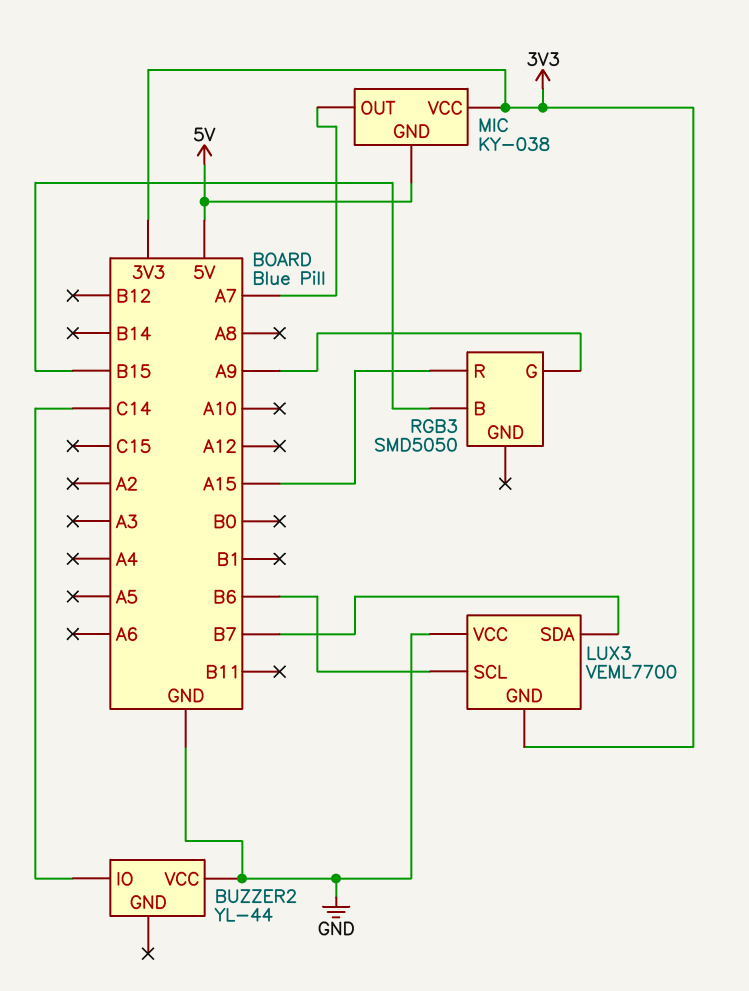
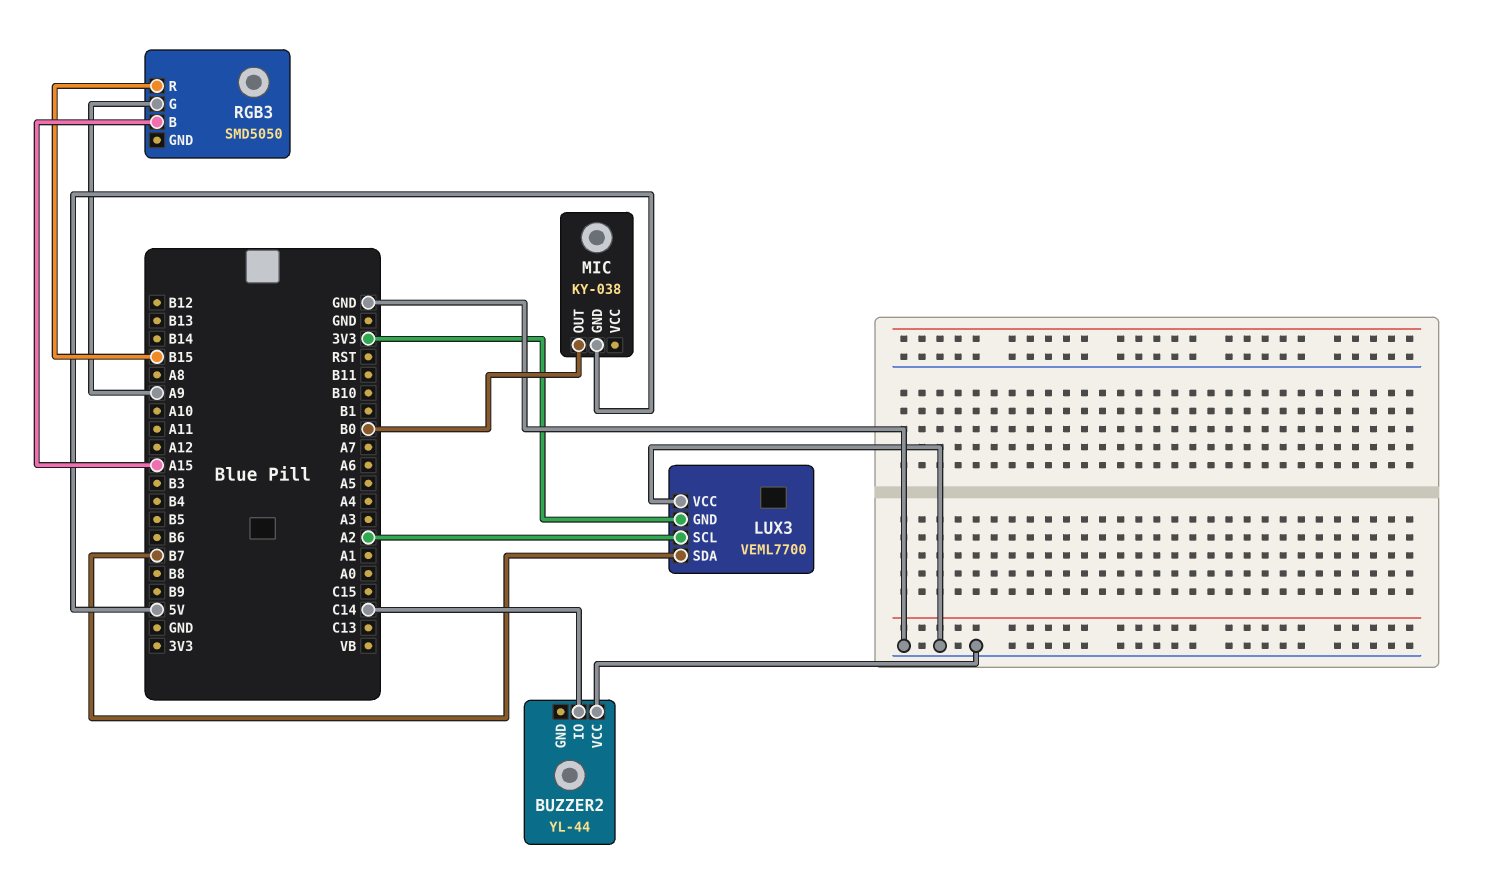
LUX3 pin SCL: B6 -> A2
MIC pin OUT: A7 -> B0
MIC pin VCC: 3V3 -> none
RGB3 pin B: B15 -> A15
RGB3 pin R: A15 -> B15

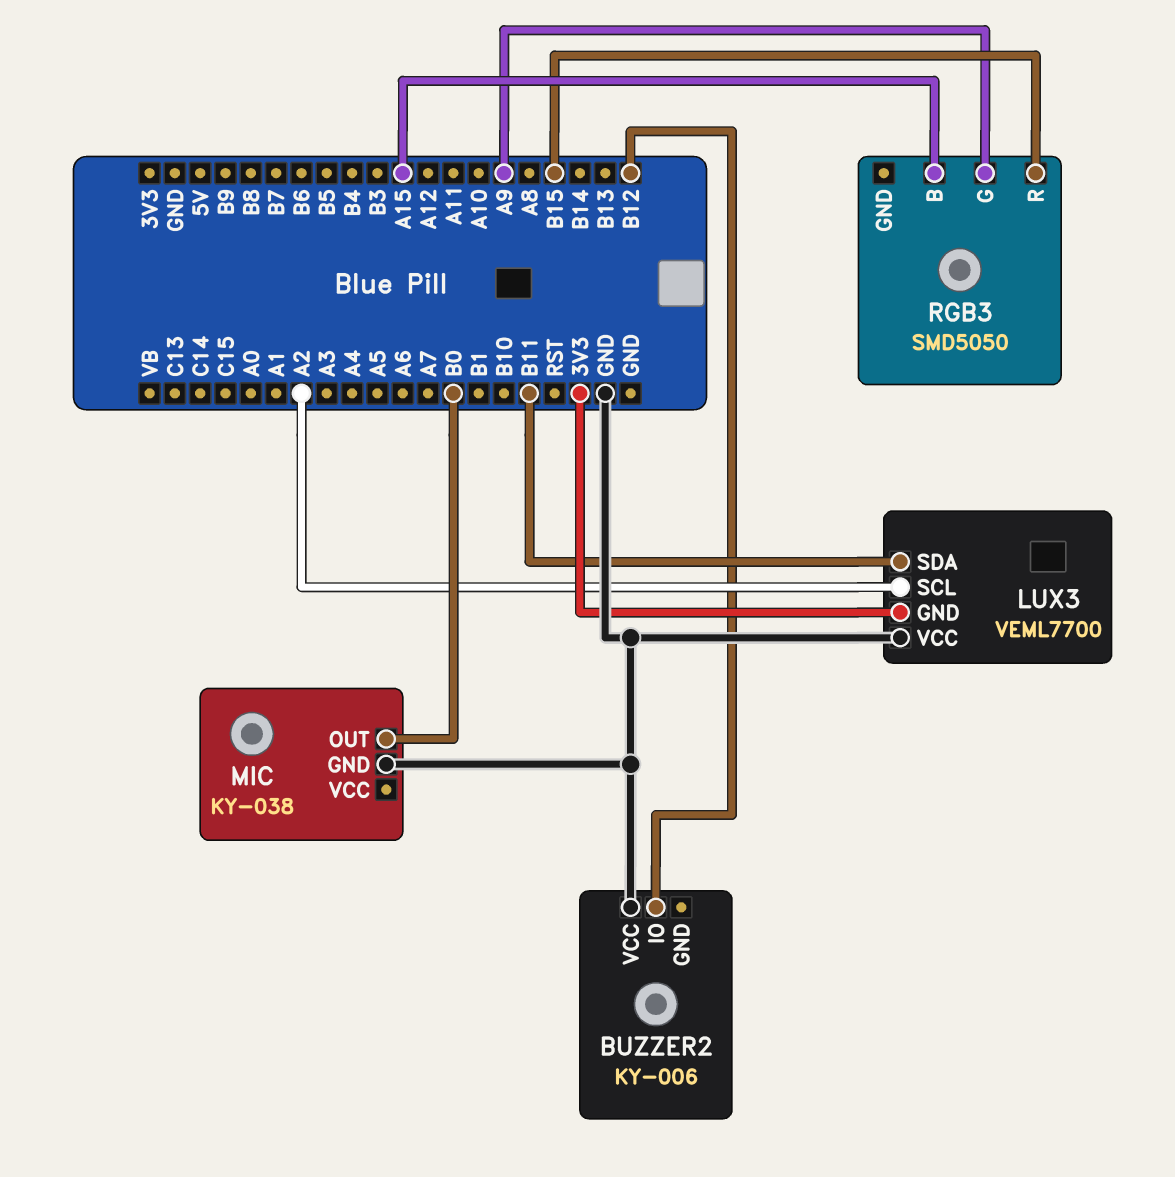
BUZZER2: YL-44 -> KY-006
BUZZER2 pin IO: C14 -> B12
LUX3 pin SDA: B7 -> B11
MIC pin GND: 5V -> GND

